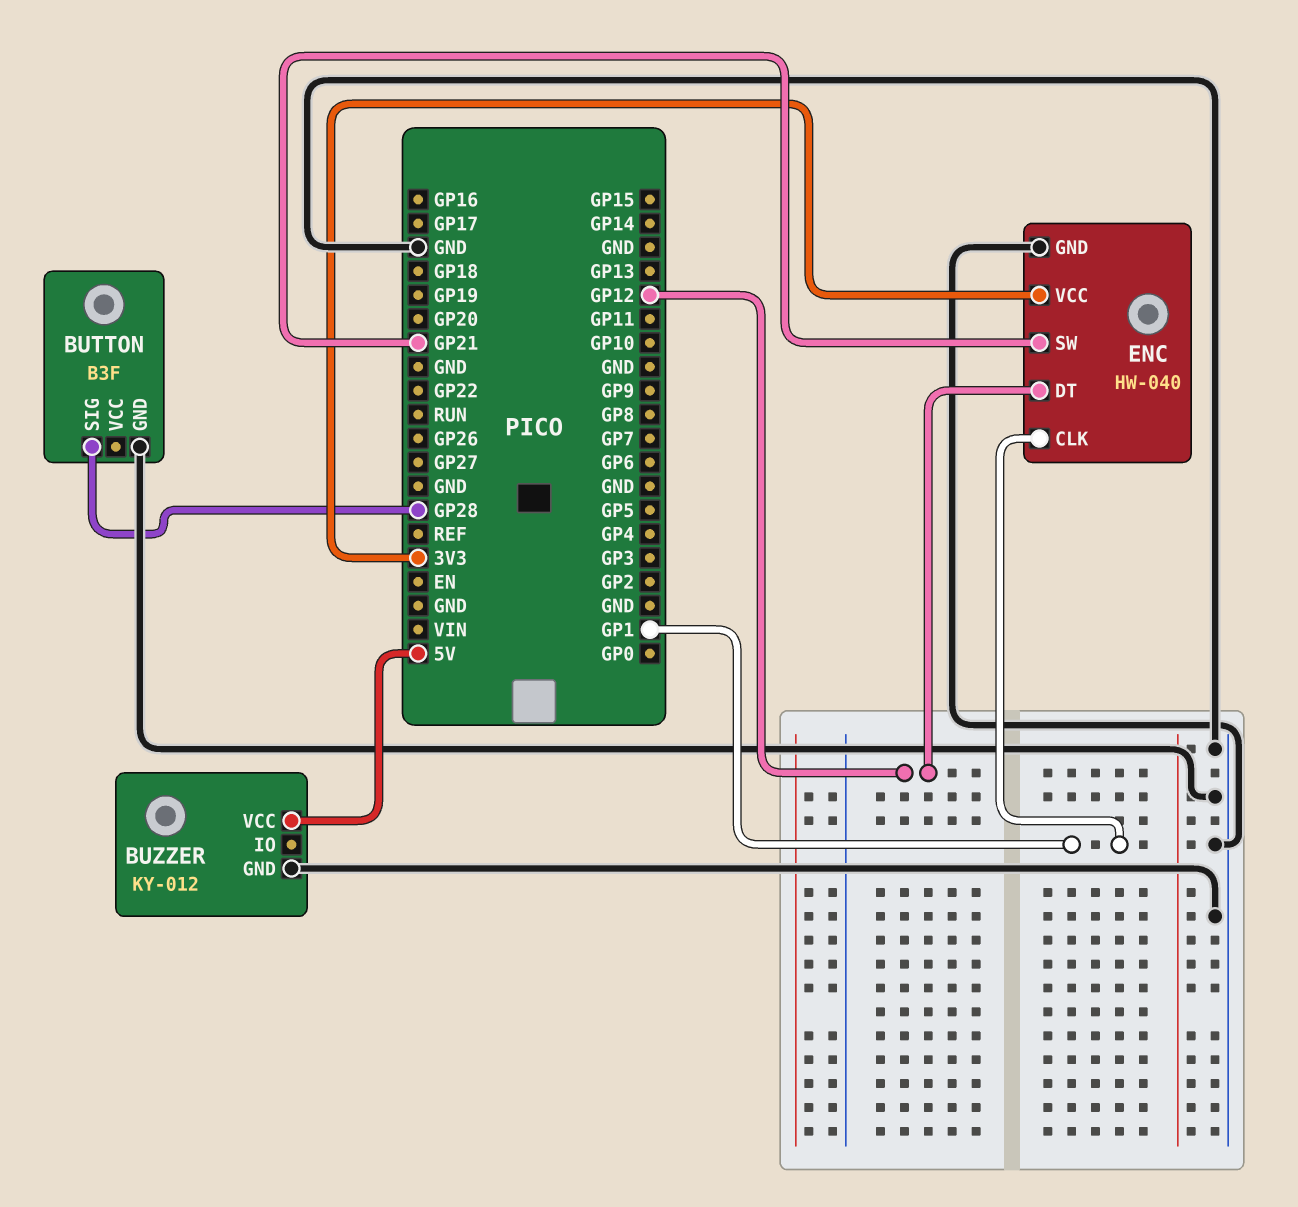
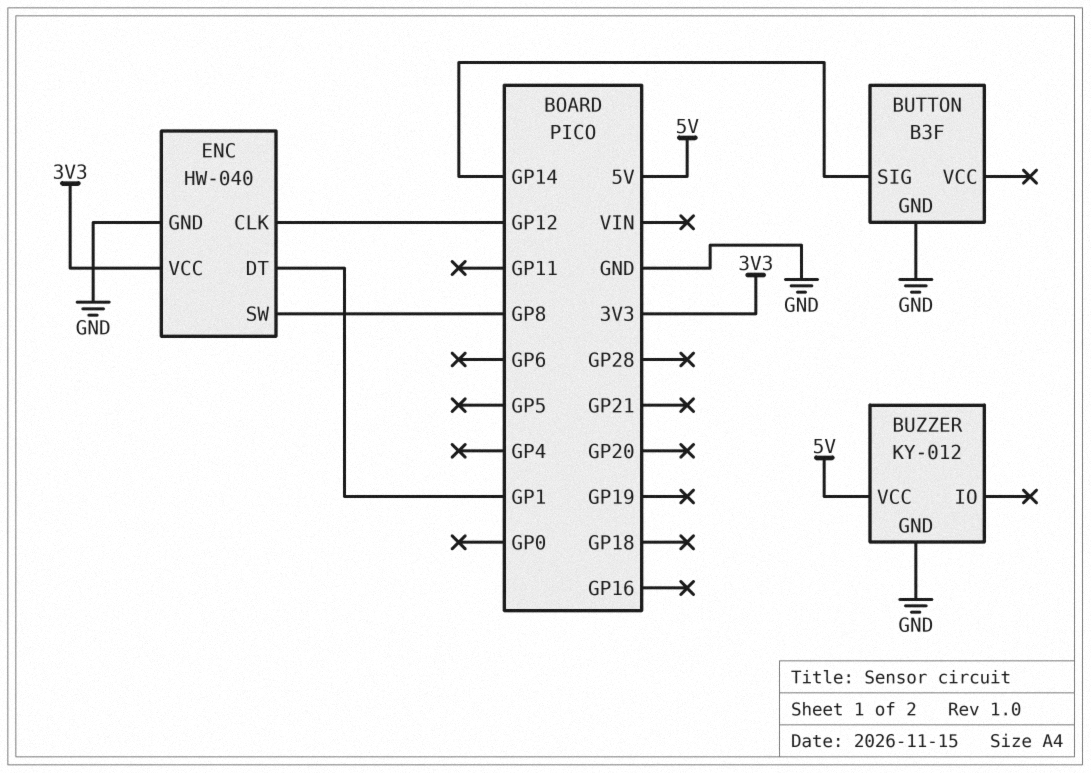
BUTTON pin SIG: GP28 -> GP14
ENC pin CLK: GP1 -> GP12
ENC pin DT: GP12 -> GP1
ENC pin SW: GP21 -> GP8

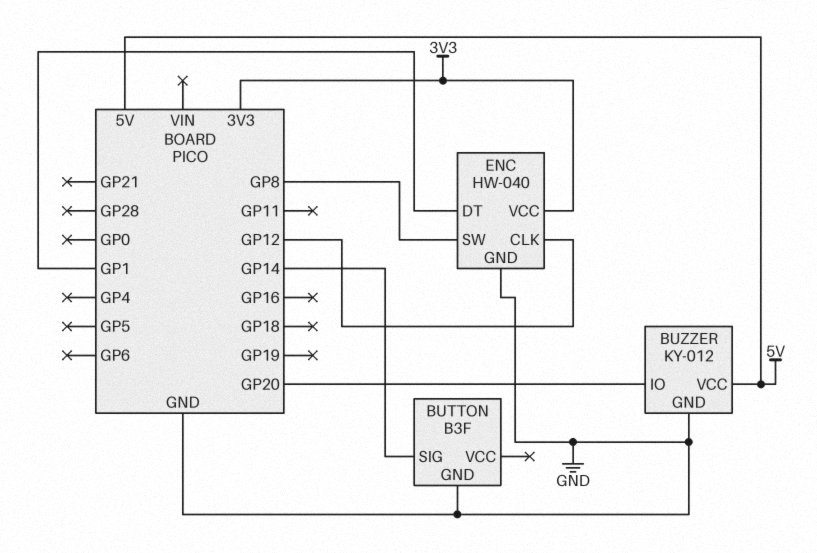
BUZZER pin IO: none -> GP20

